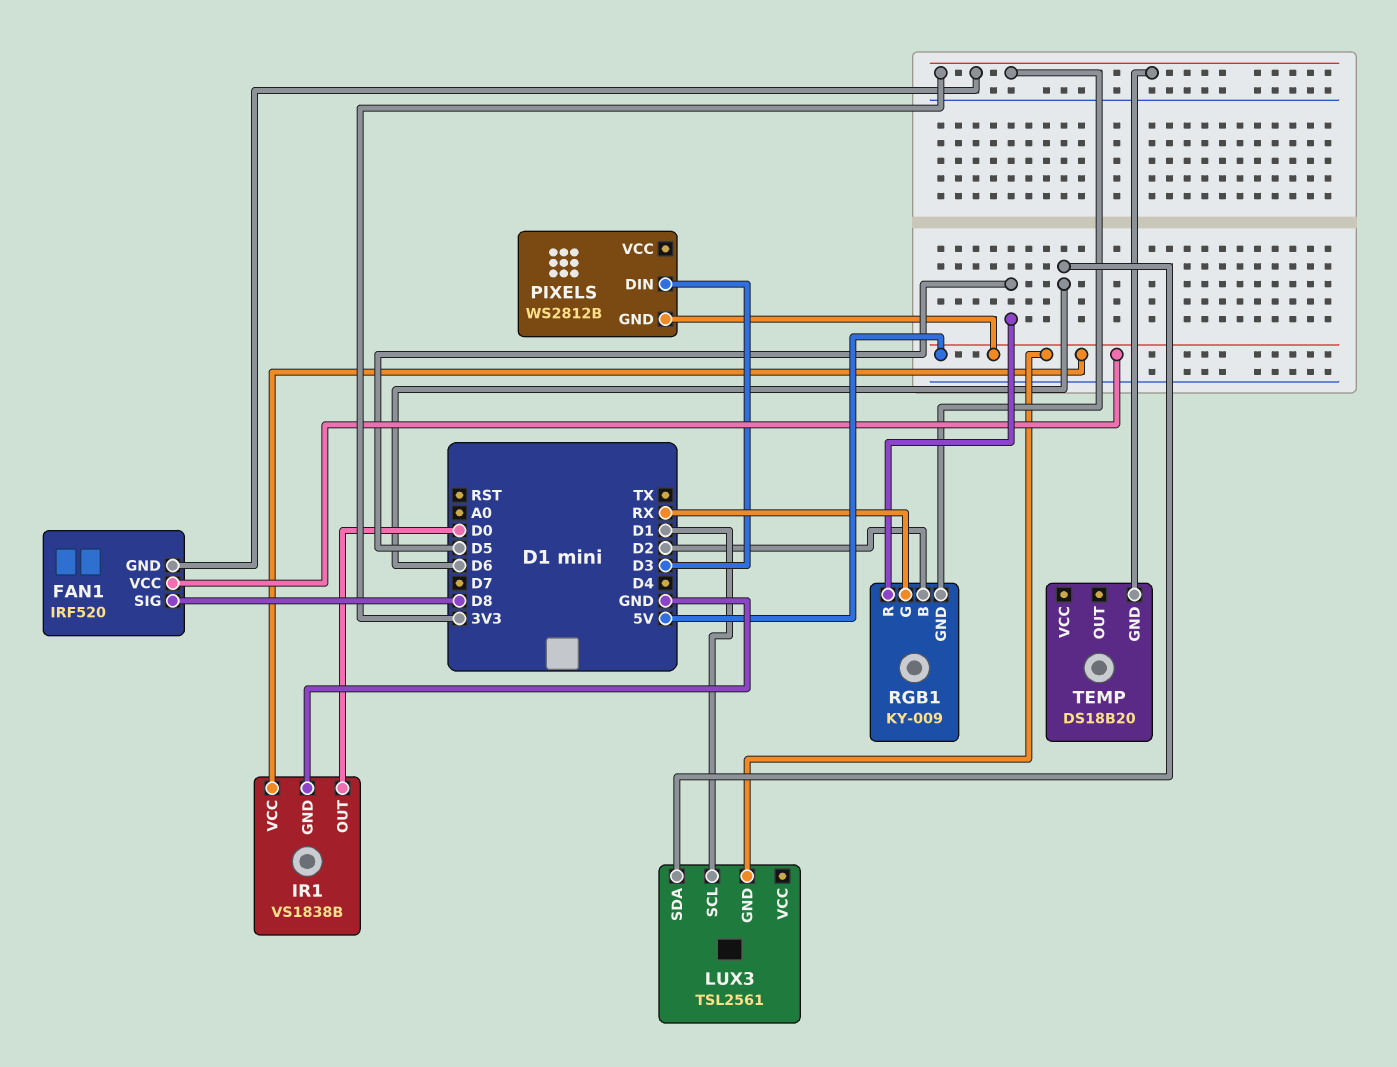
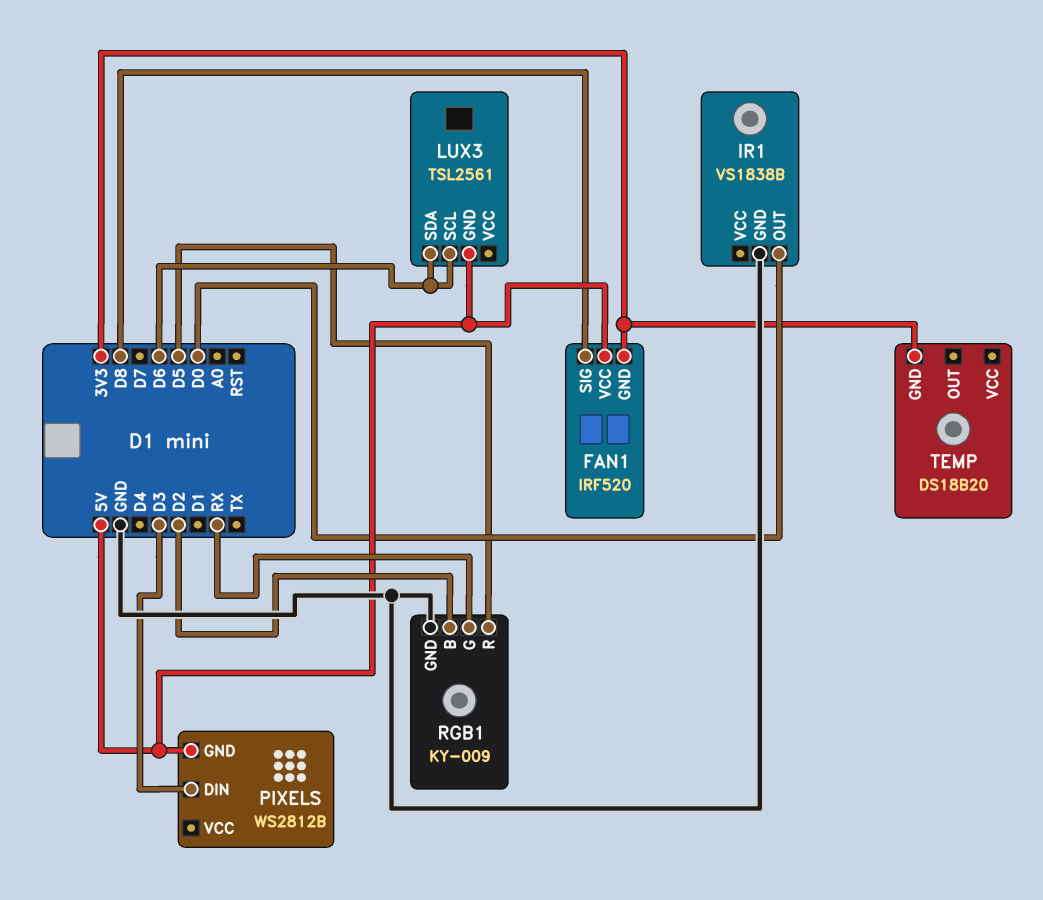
IR1 pin VCC: 5V -> none
LUX3 pin SCL: D1 -> D6
RGB1 pin GND: 3V3 -> GND

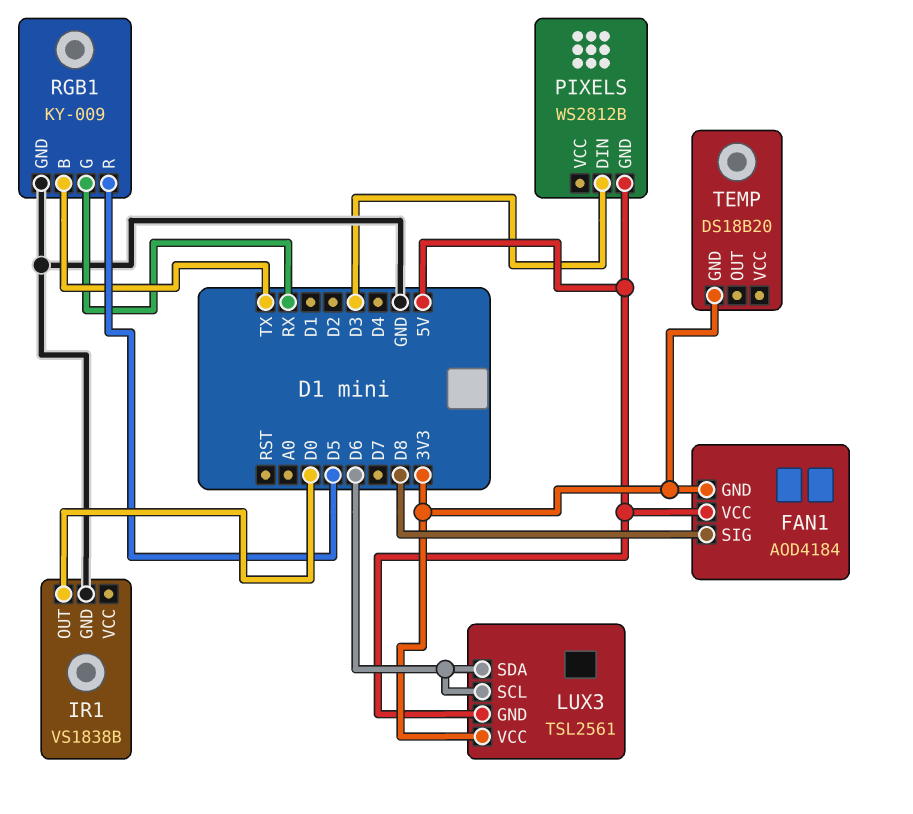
FAN1: IRF520 -> AOD4184
LUX3 pin VCC: none -> 3V3
RGB1 pin B: D2 -> TX

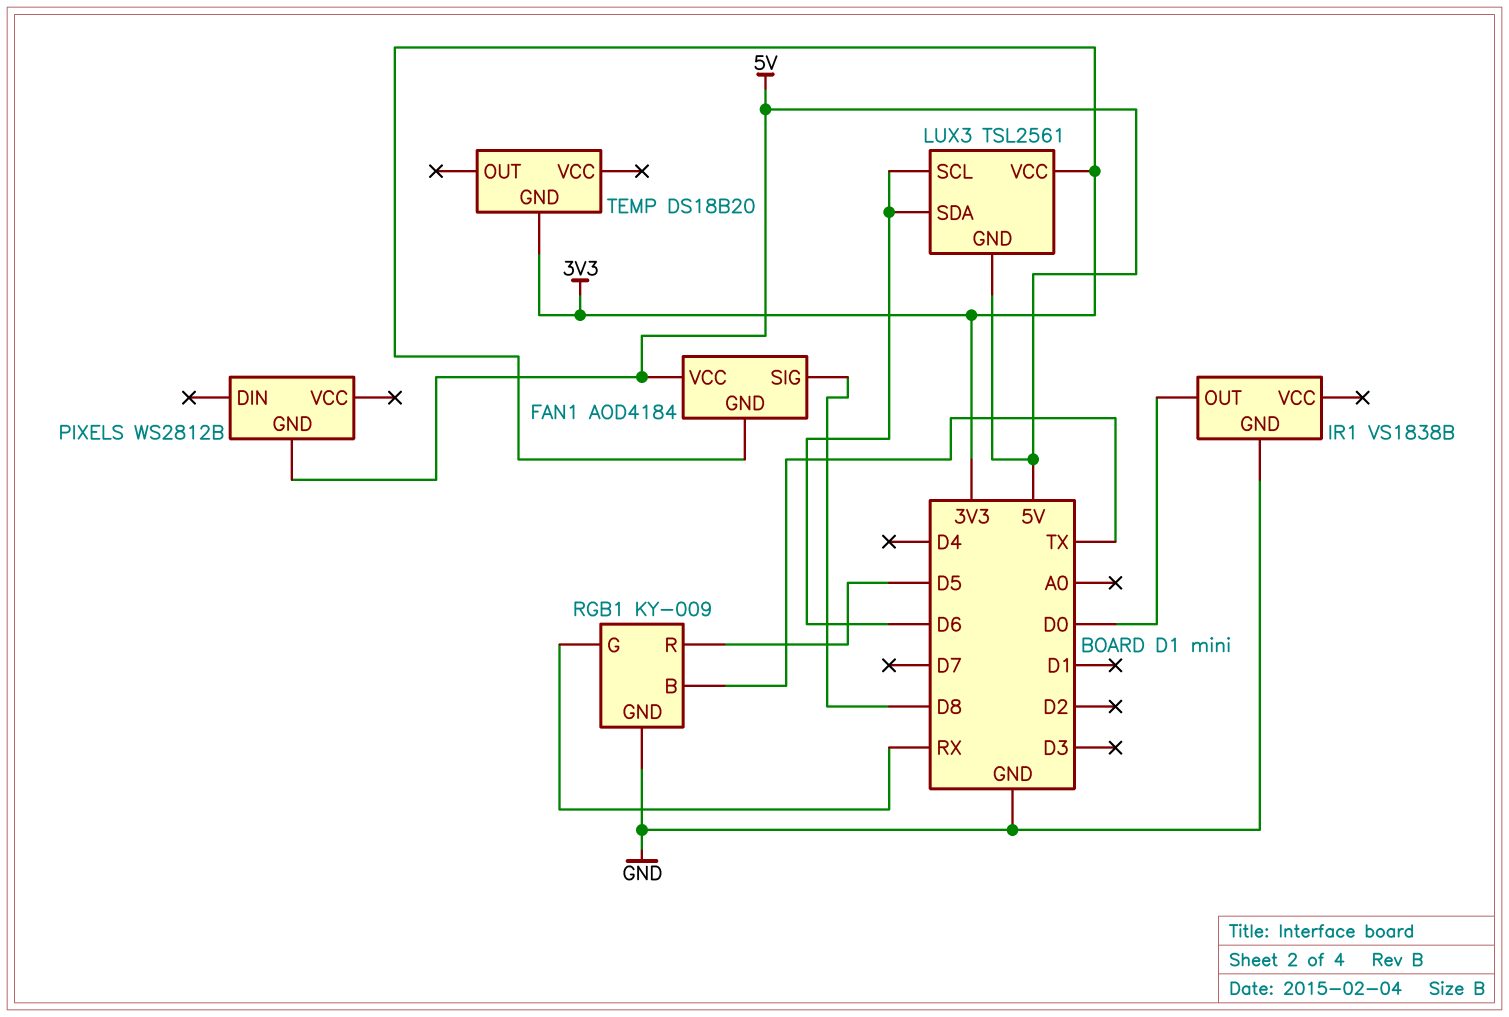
PIXELS pin DIN: D3 -> none

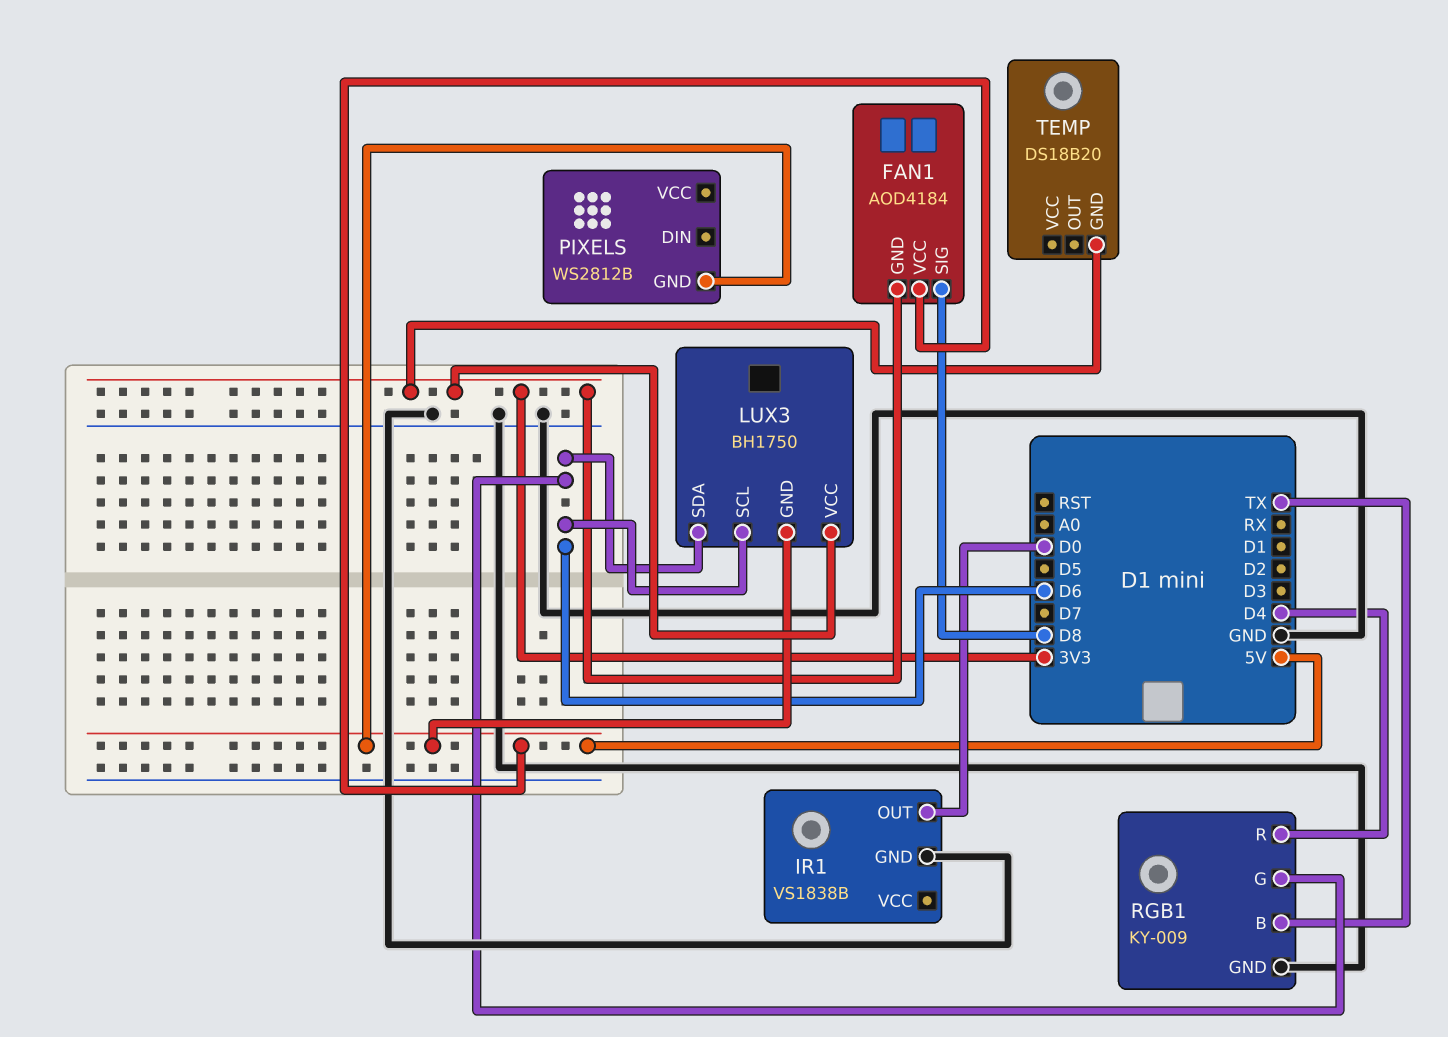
LUX3: TSL2561 -> BH1750
RGB1 pin G: RX -> D6
RGB1 pin R: D5 -> D4

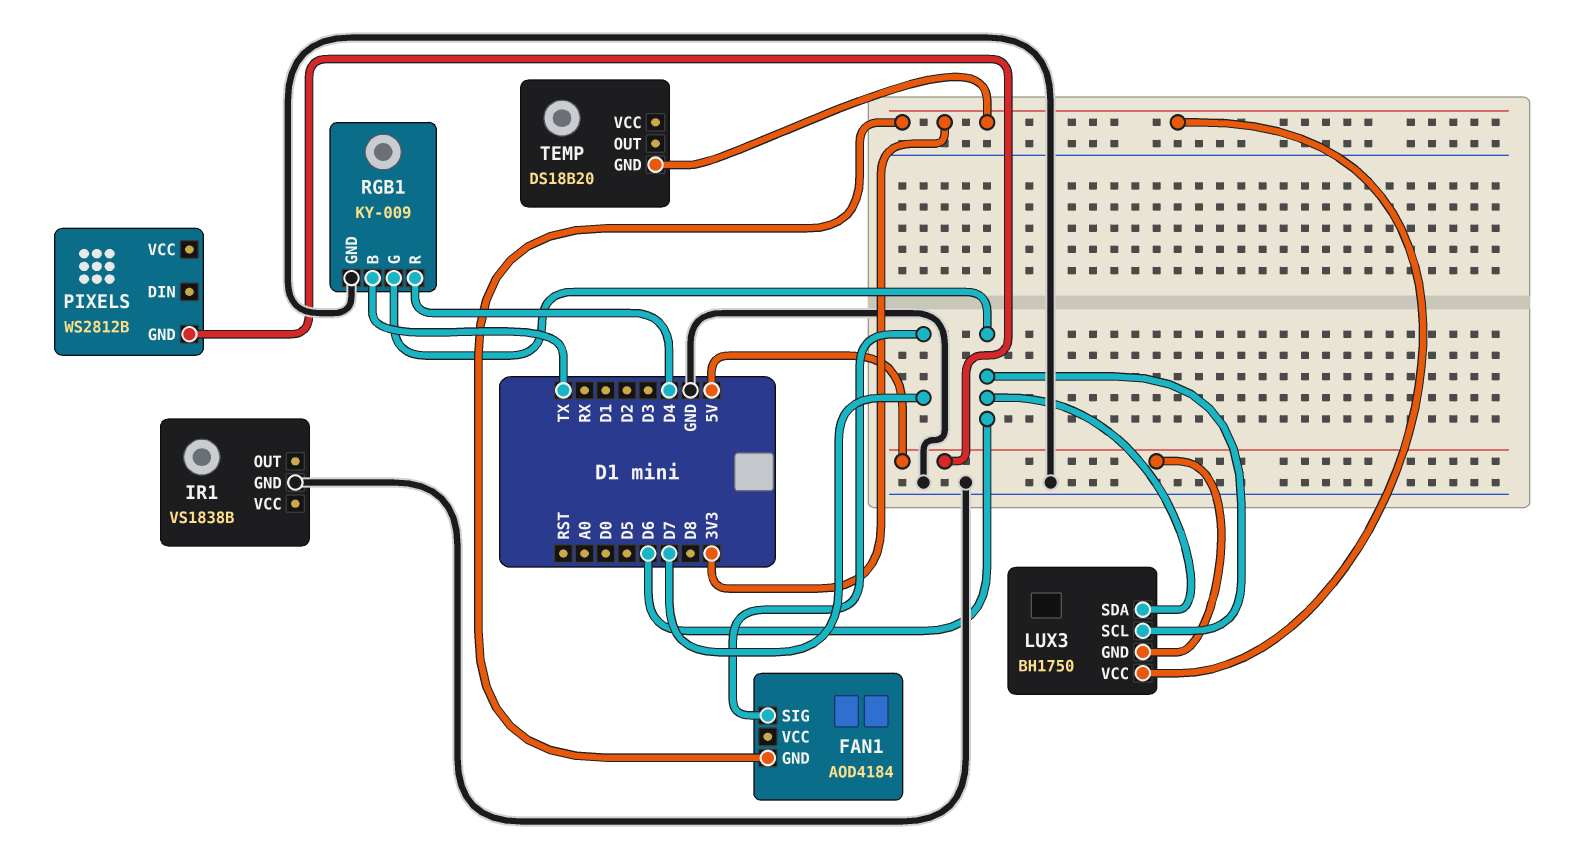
FAN1 pin SIG: D8 -> D7
FAN1 pin VCC: 5V -> none
IR1 pin OUT: D0 -> none

